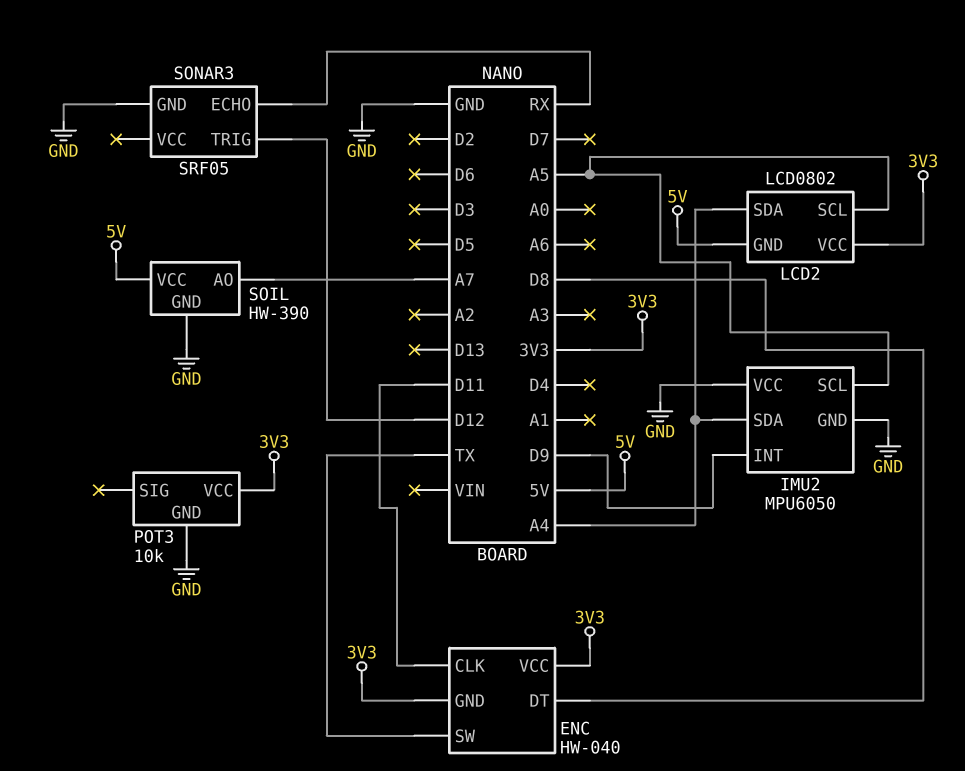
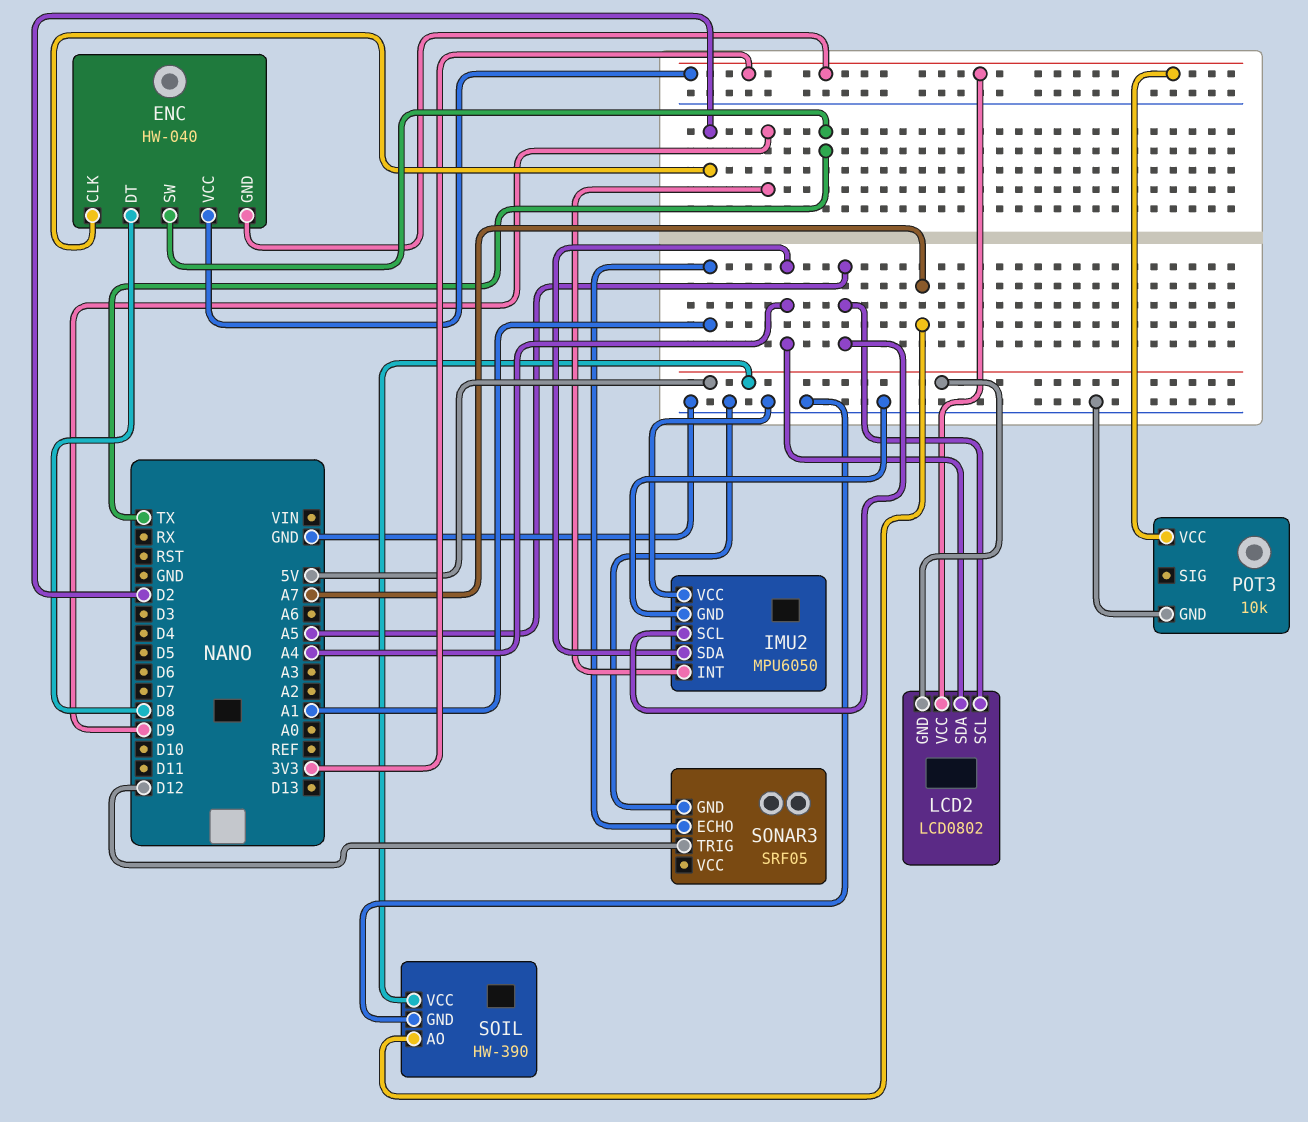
ENC pin CLK: D11 -> D2
SONAR3 pin ECHO: RX -> A1

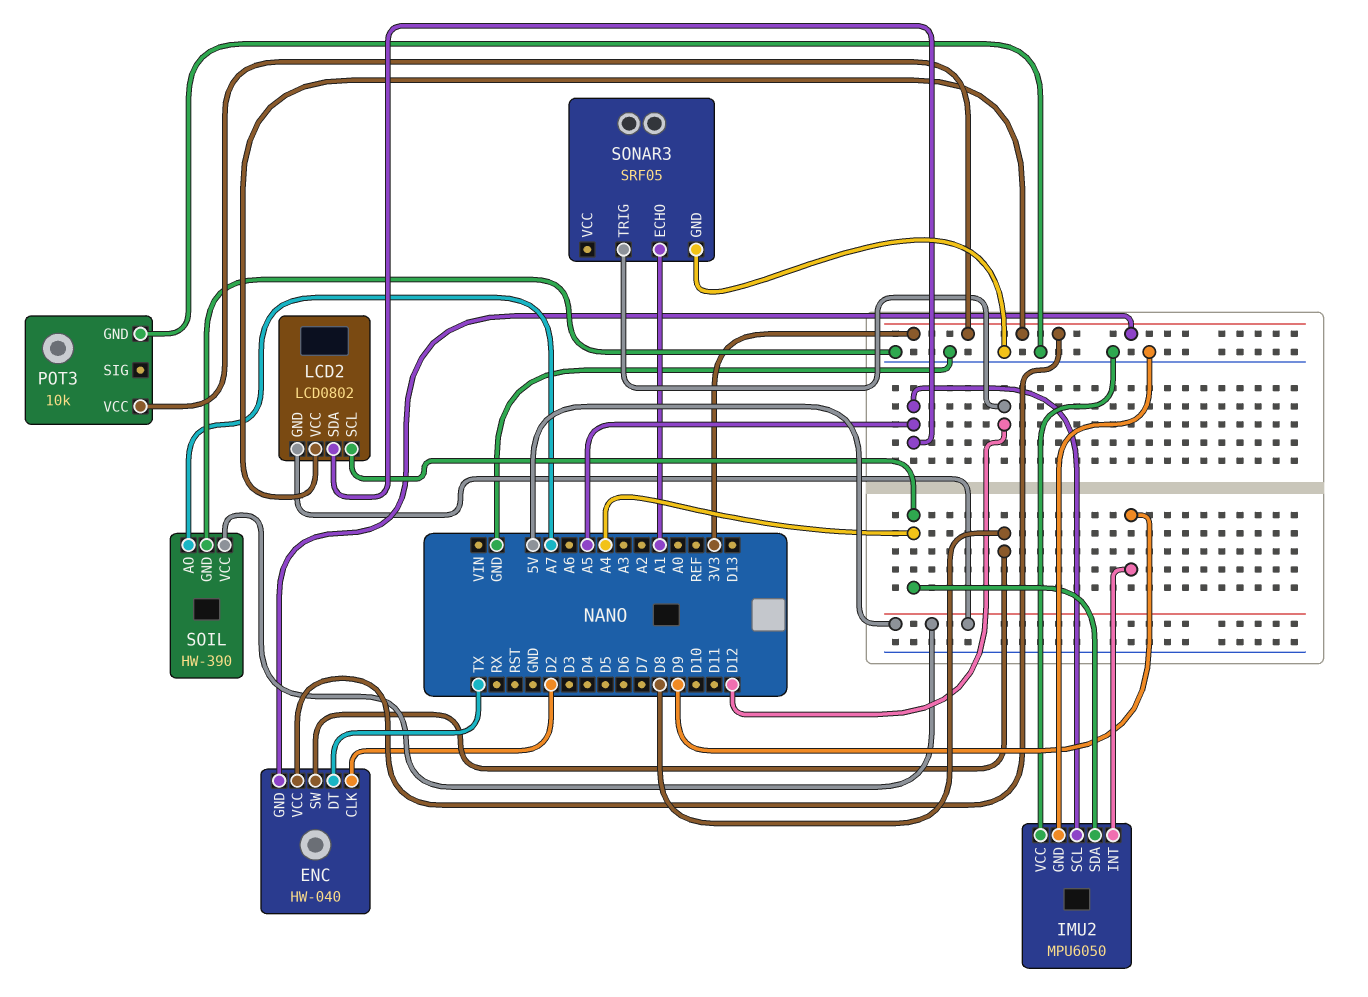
ENC pin DT: D8 -> TX
ENC pin SW: TX -> D8
LCD2 pin SCL: A5 -> A4
LCD2 pin SDA: A4 -> A5

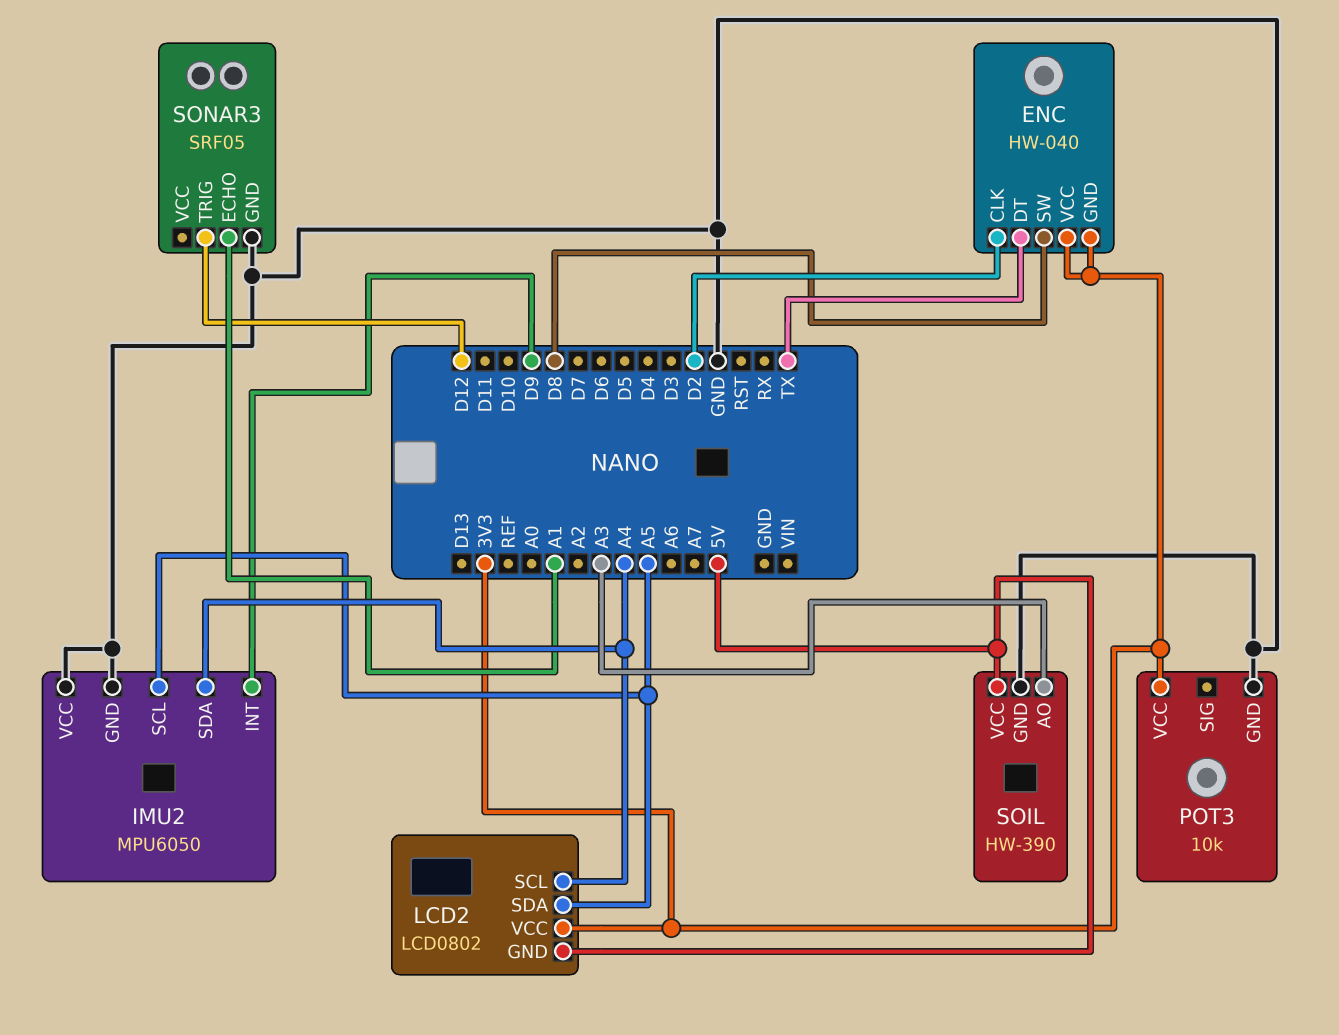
SOIL pin AO: A7 -> A3

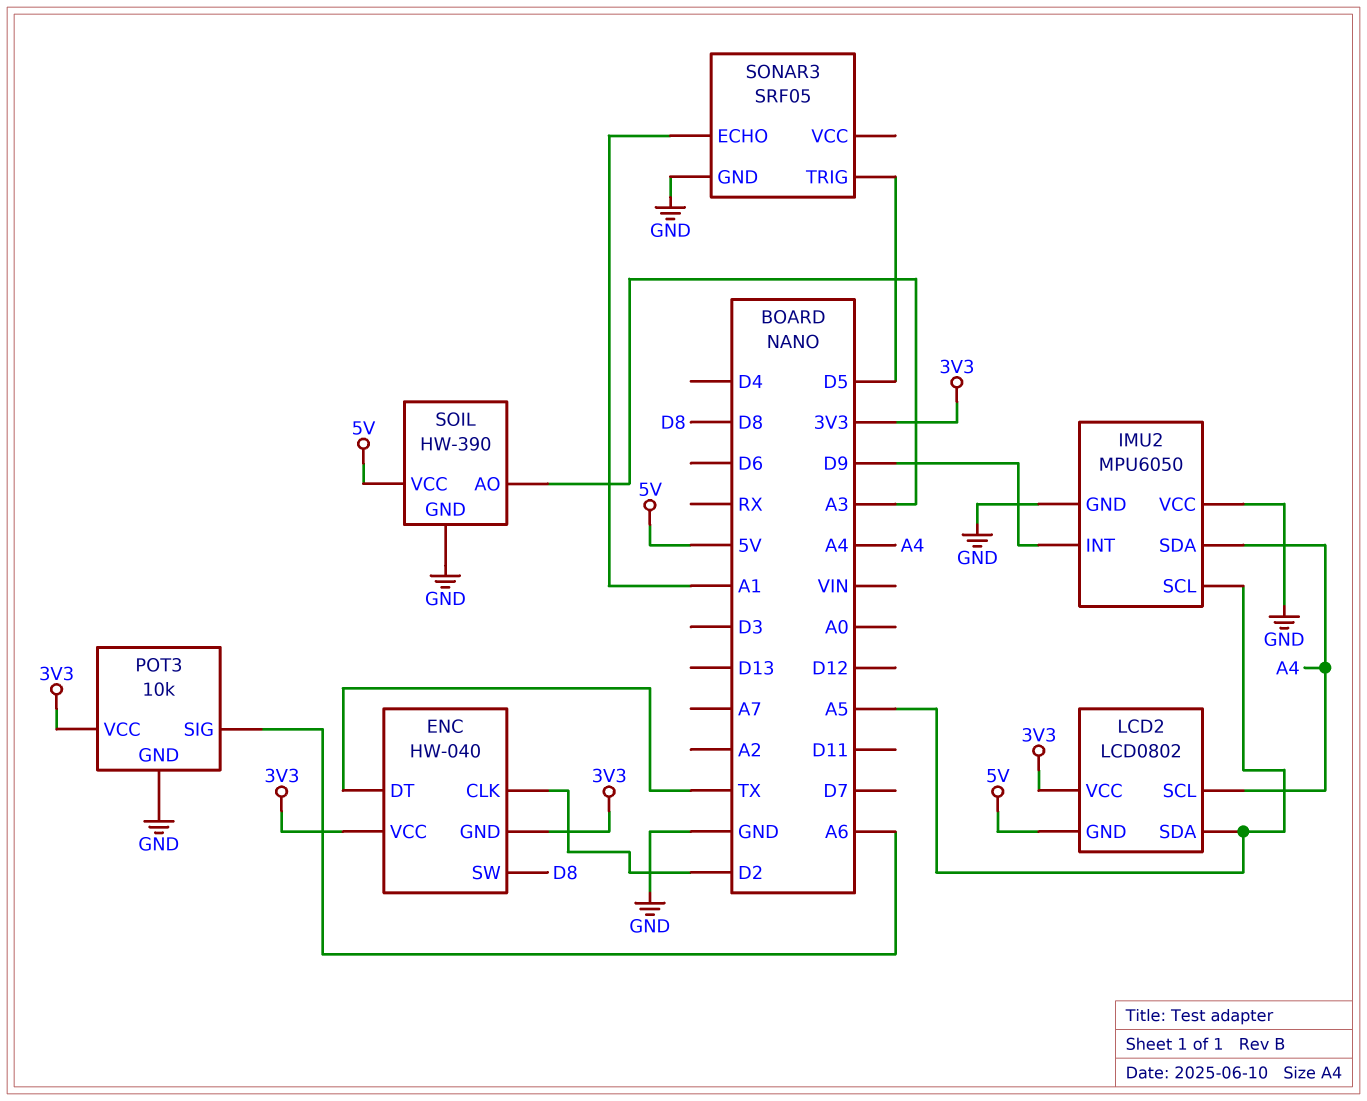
POT3 pin SIG: none -> A6
SONAR3 pin TRIG: D12 -> D5

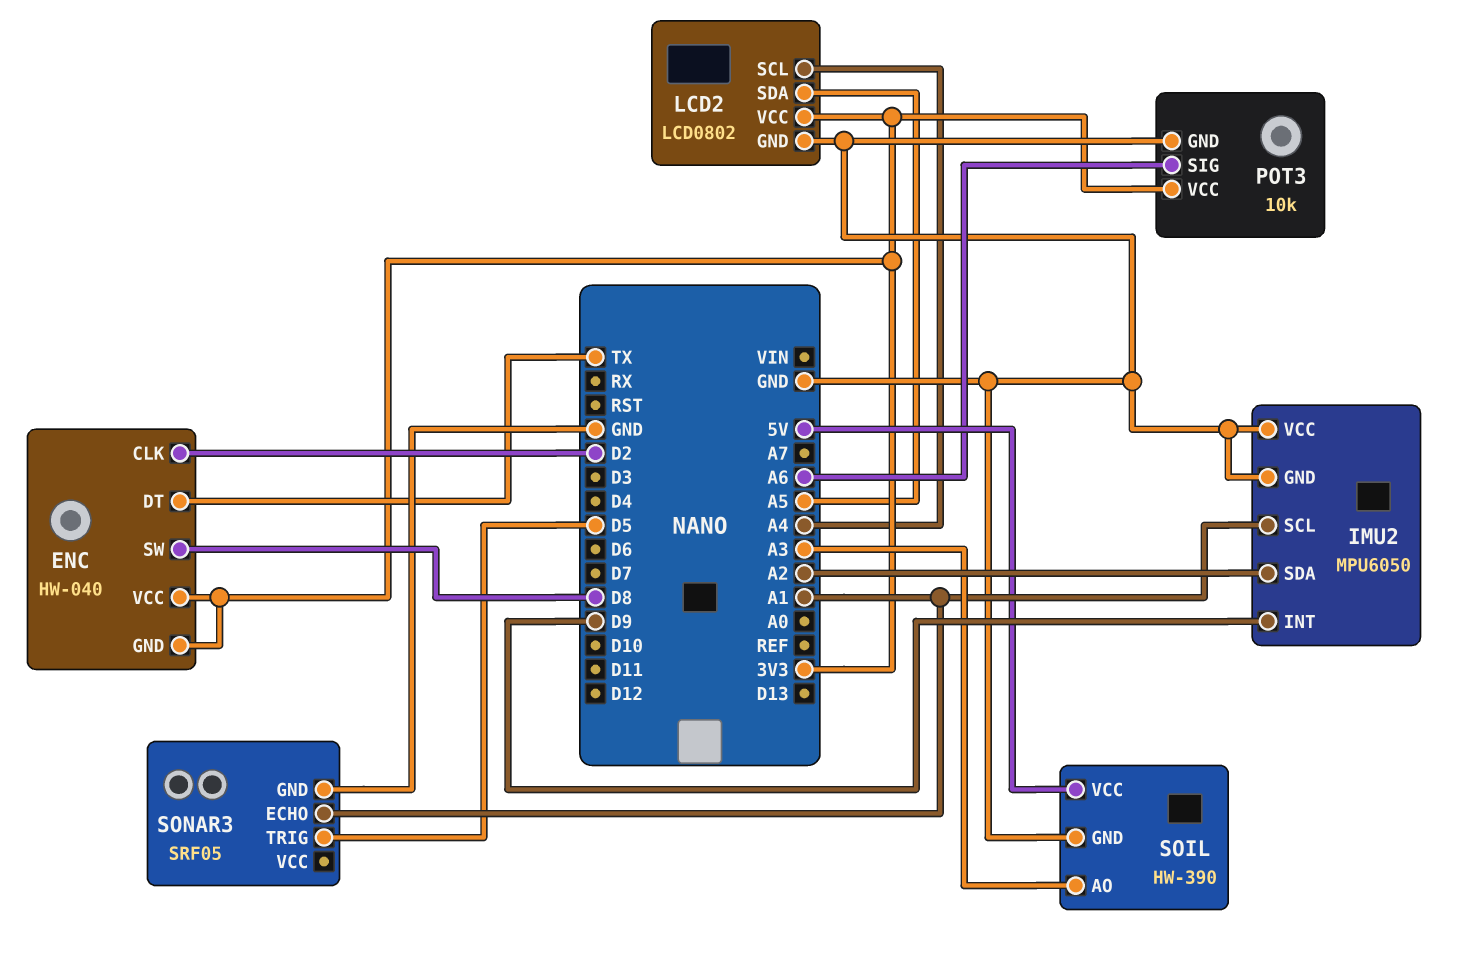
IMU2 pin SCL: A5 -> A1
IMU2 pin SDA: A4 -> A2
LCD2 pin GND: 5V -> GND

